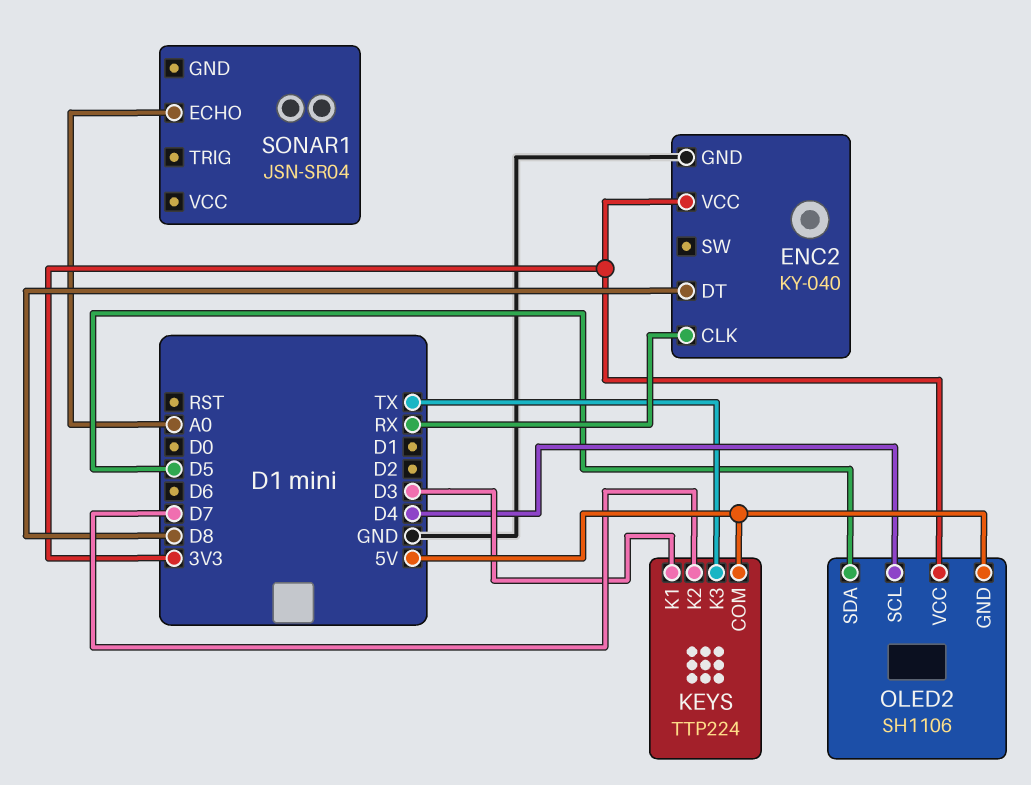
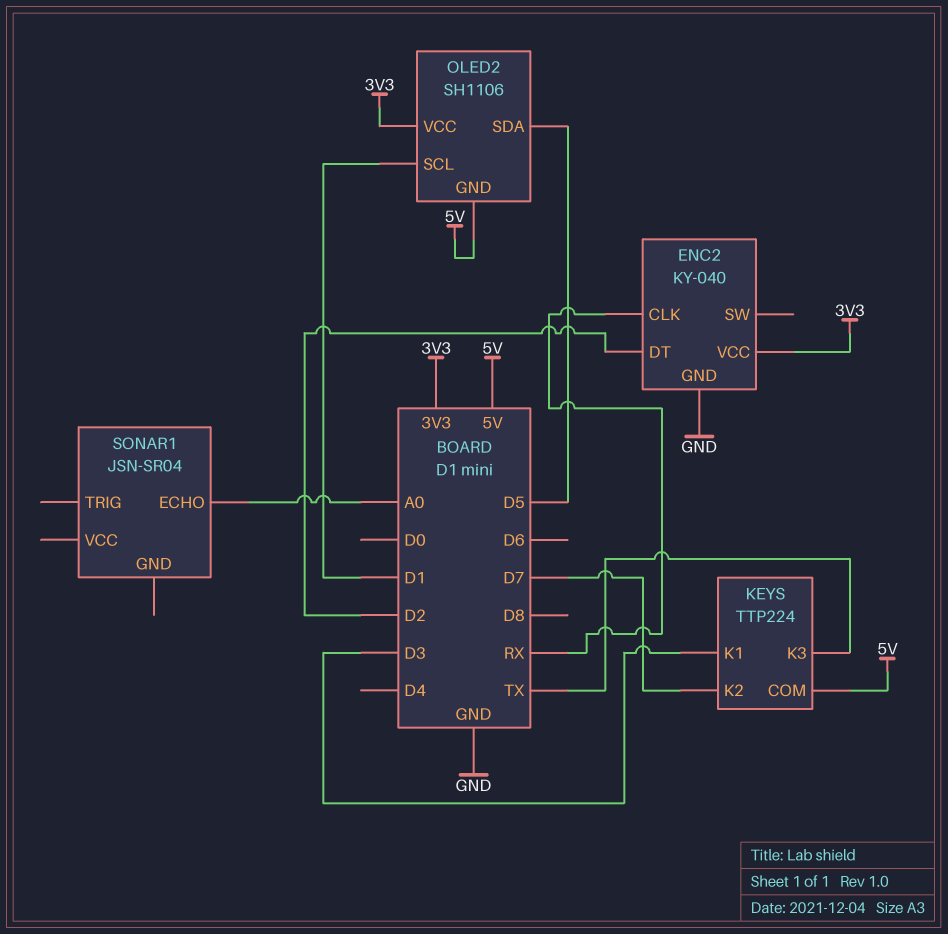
ENC2 pin DT: D8 -> D2
OLED2 pin SCL: D4 -> D1

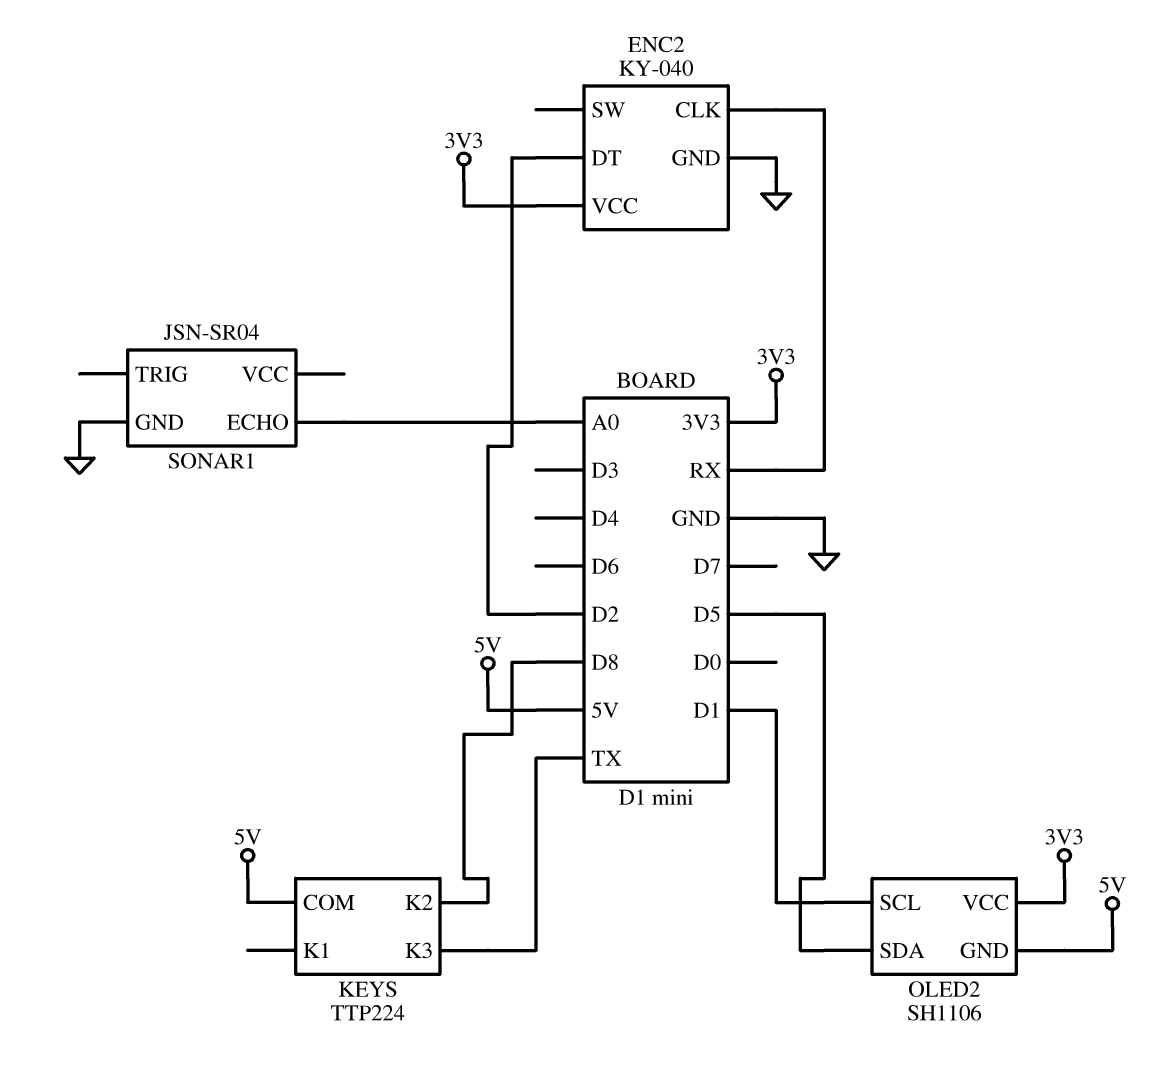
KEYS pin K1: D3 -> none
KEYS pin K2: D7 -> D8
SONAR1 pin GND: none -> GND

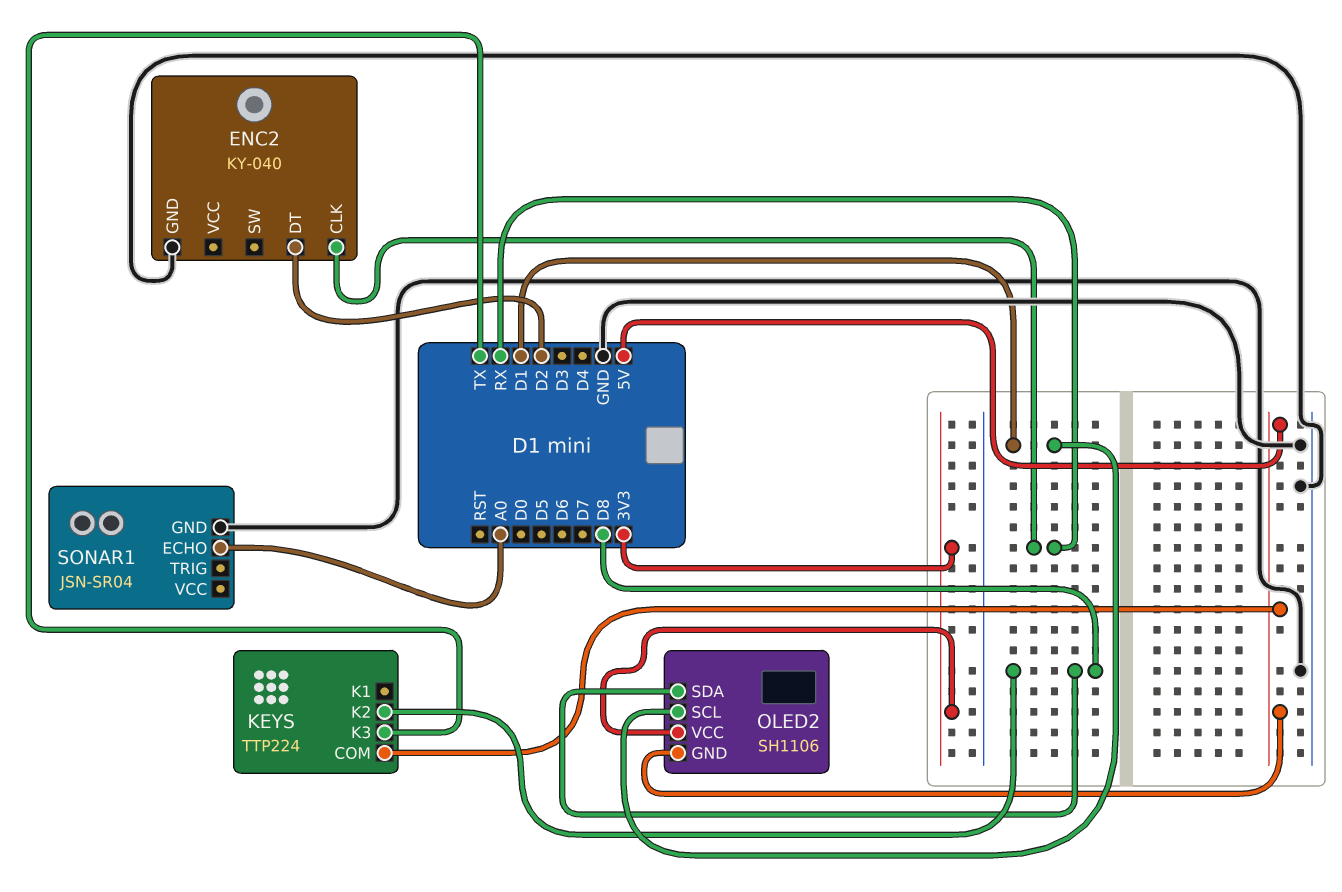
ENC2 pin VCC: 3V3 -> none
OLED2 pin SDA: D5 -> D8

